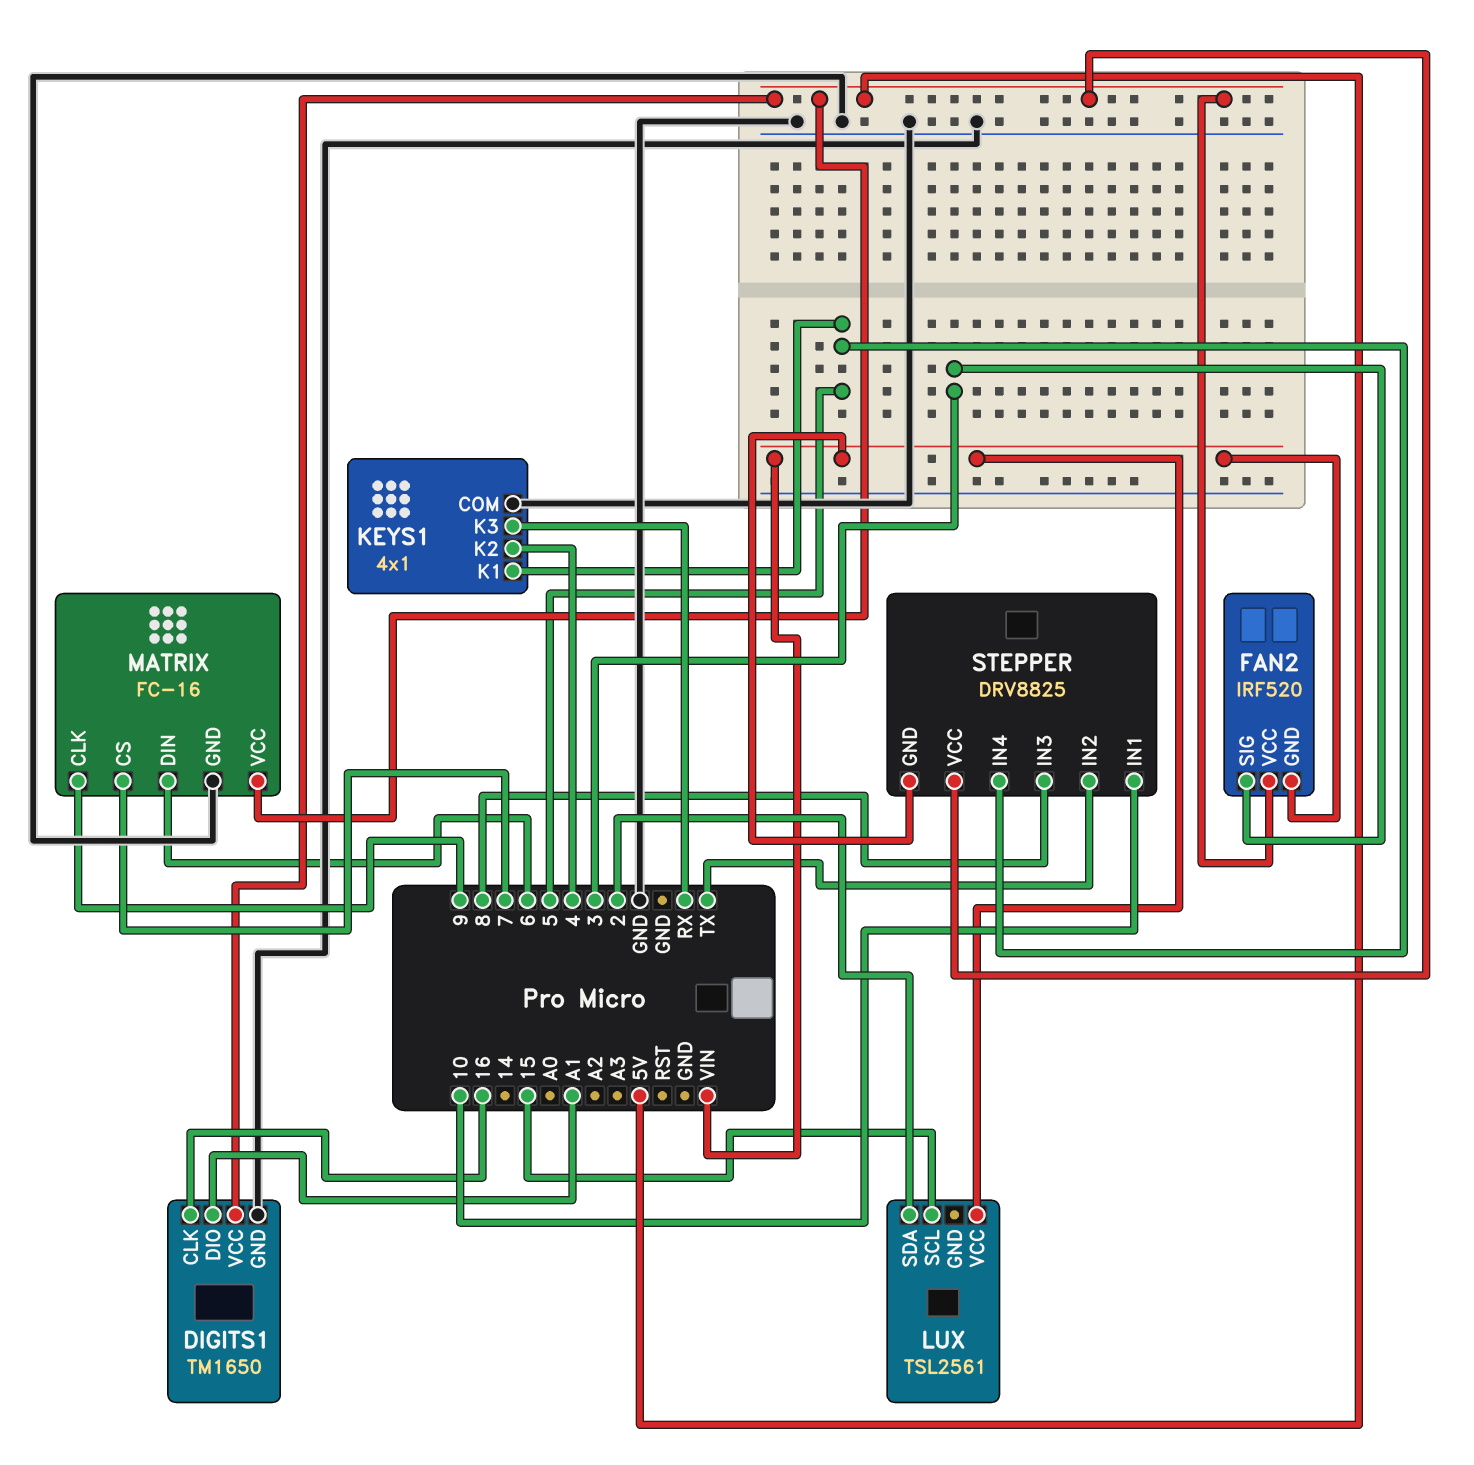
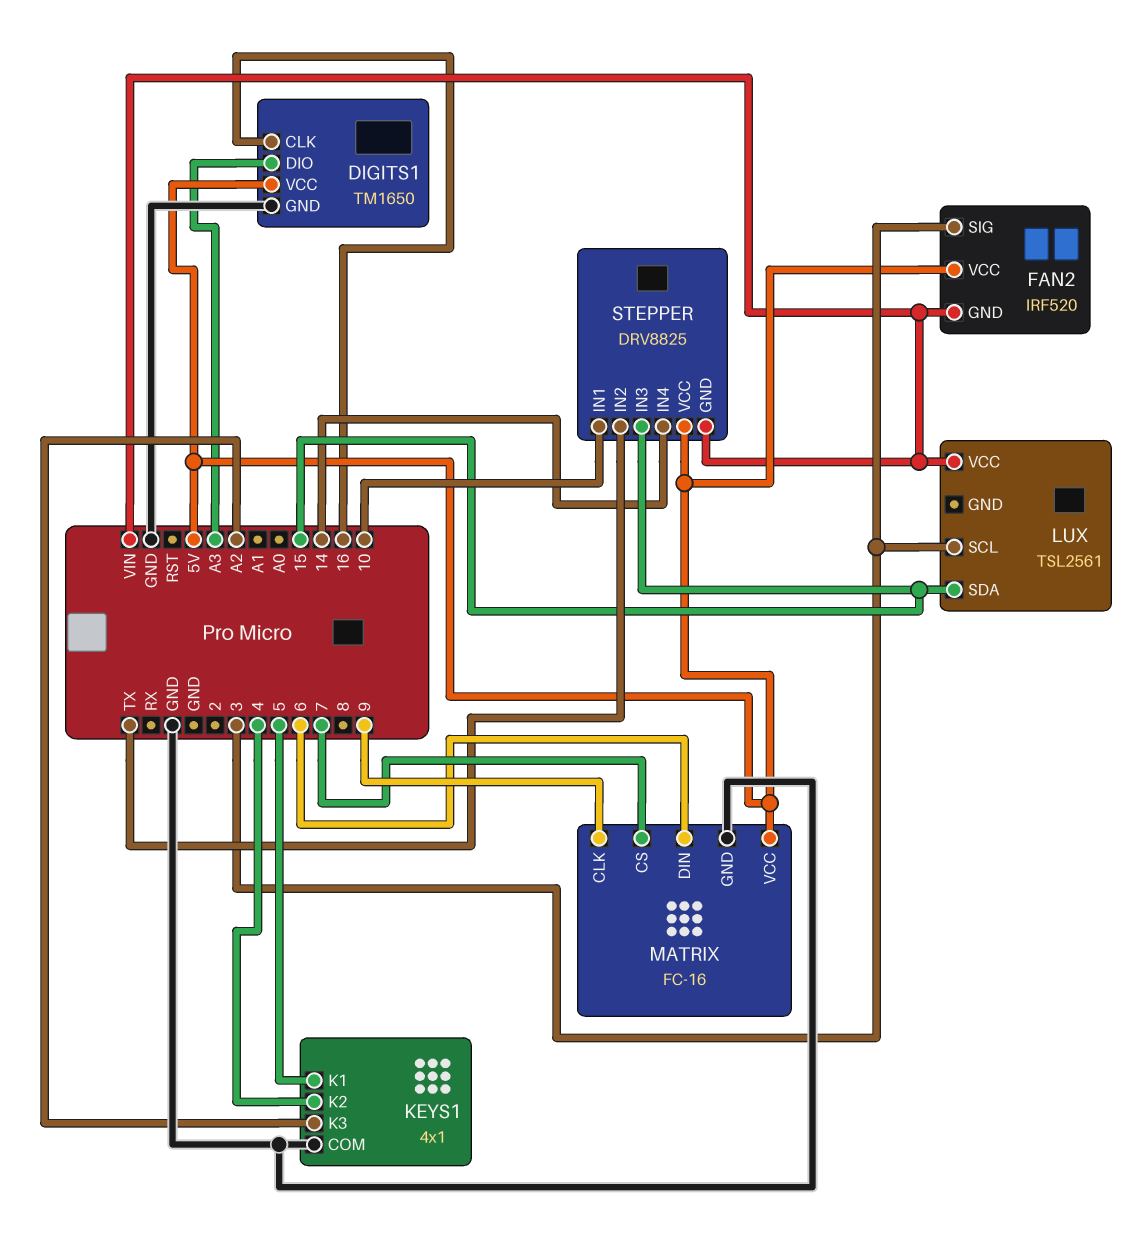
DIGITS1 pin DIO: A1 -> A3
KEYS1 pin K3: RX -> A2
LUX pin SCL: 15 -> 3
LUX pin SDA: 2 -> 15
STEPPER pin IN3: 8 -> 15
STEPPER pin IN4: 5 -> 14

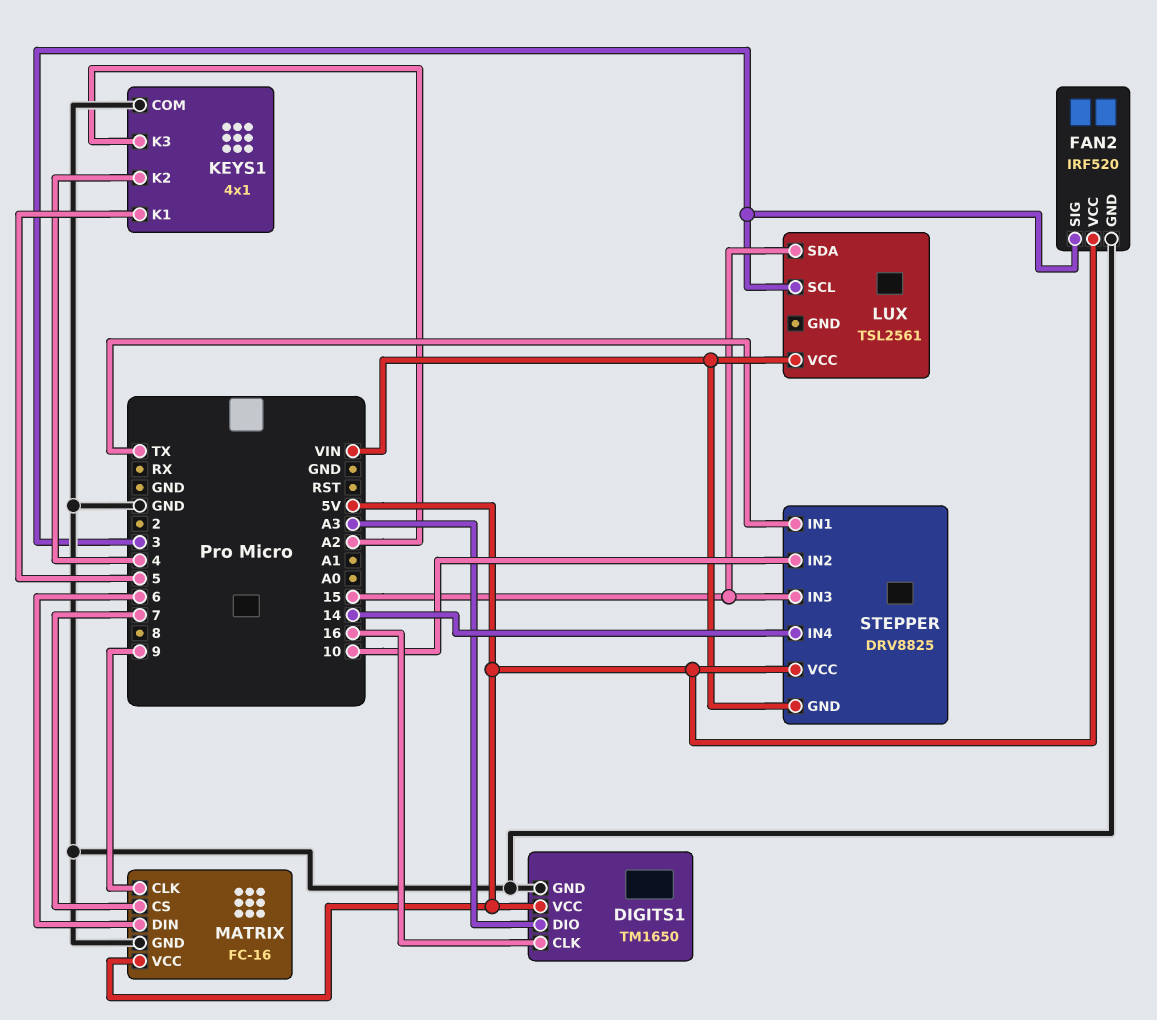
FAN2 pin GND: VIN -> GND
STEPPER pin IN1: 10 -> TX
STEPPER pin IN2: TX -> 10

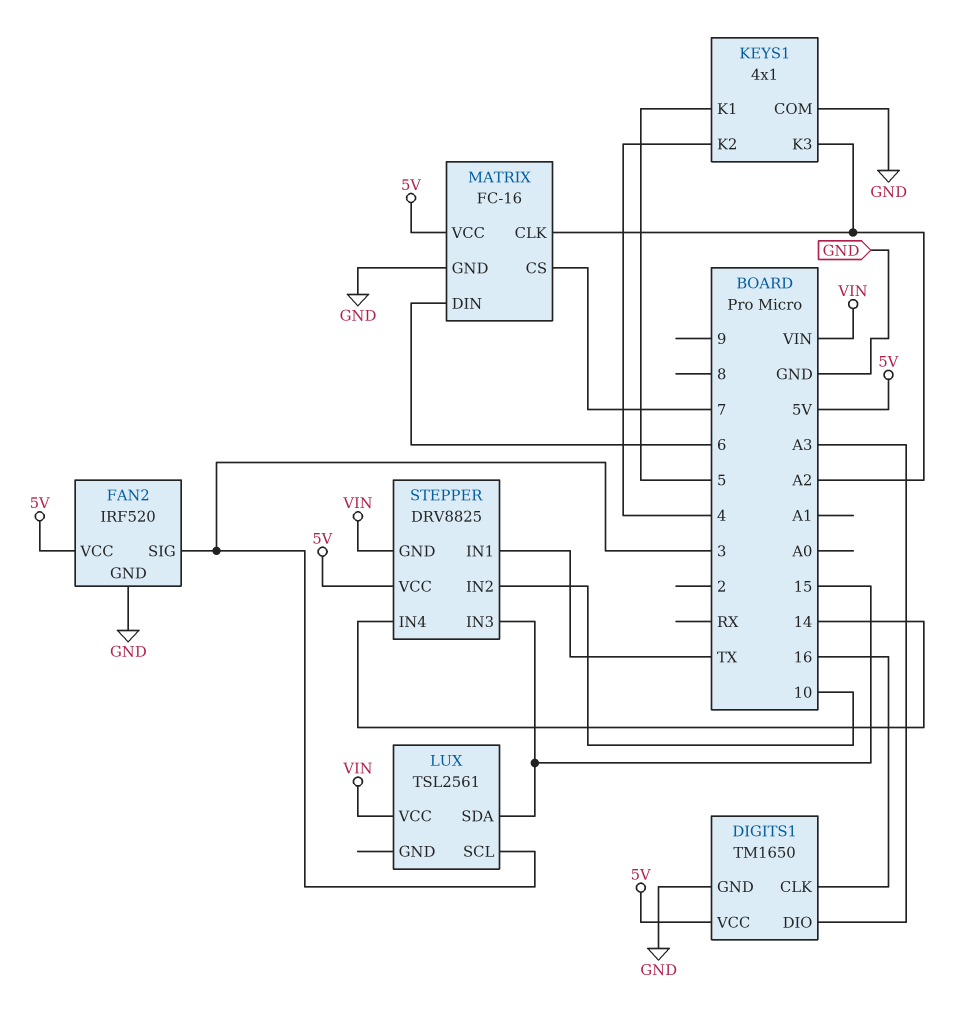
MATRIX pin CLK: 9 -> A2

